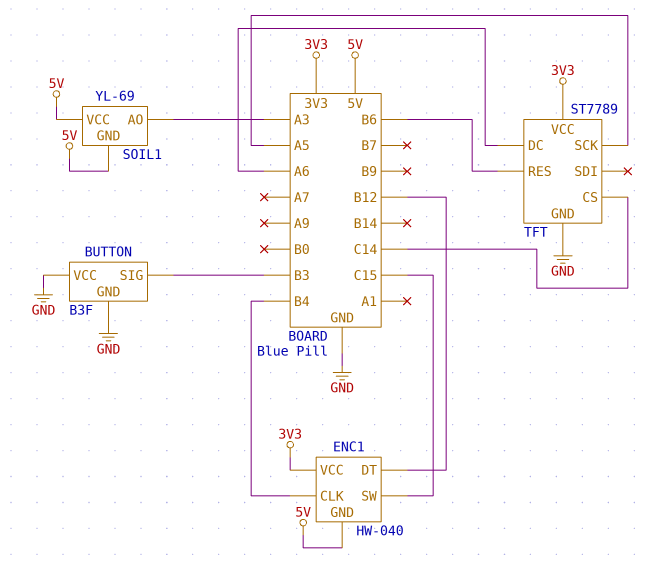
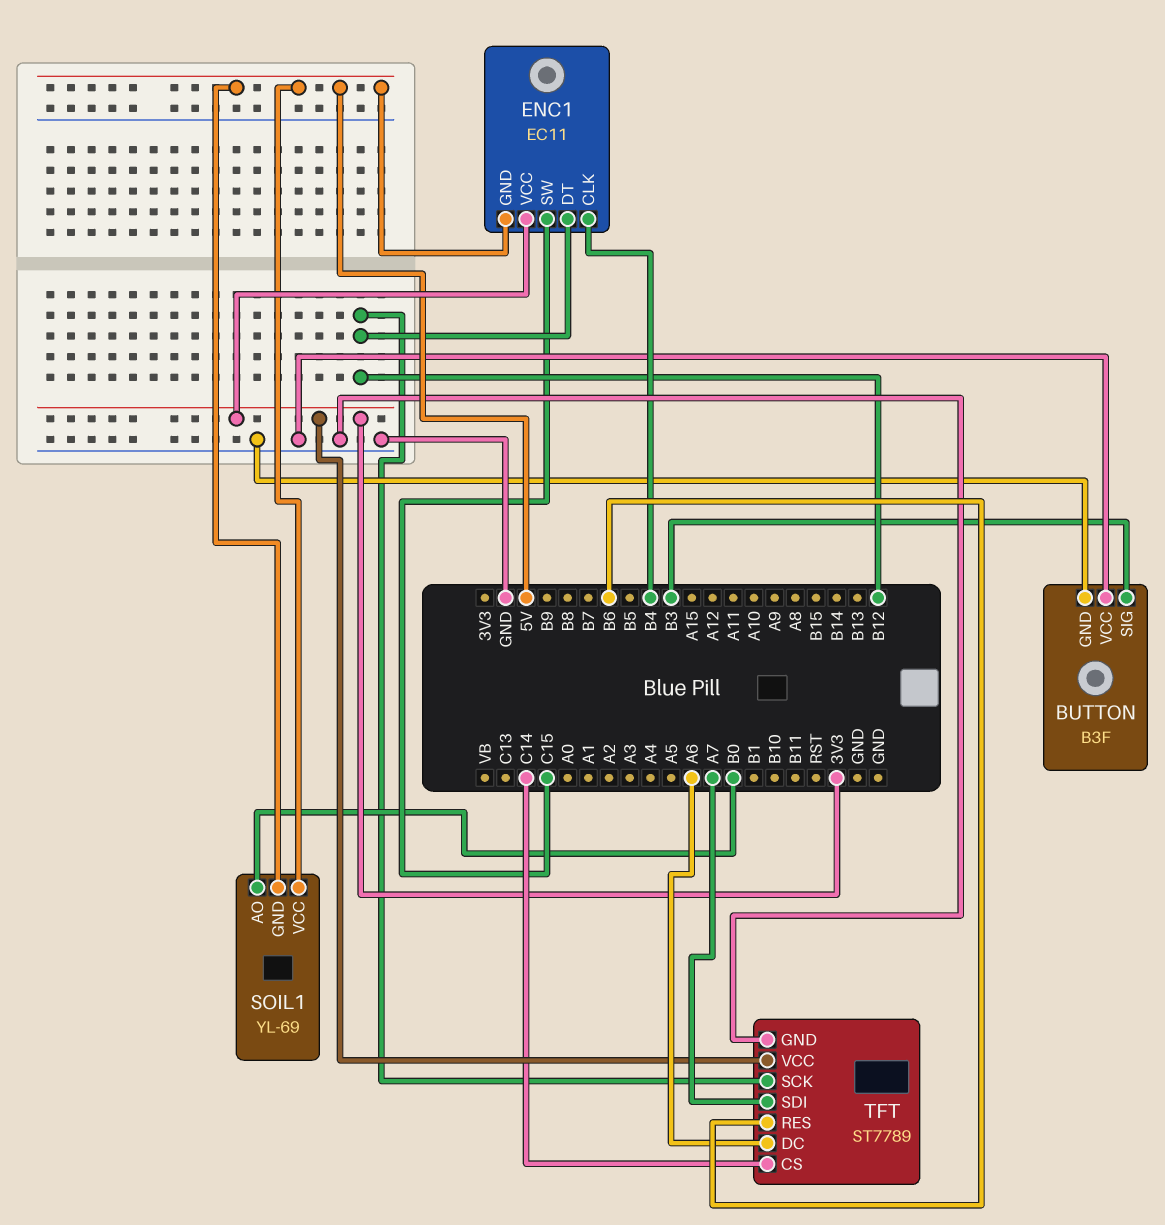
ENC1: HW-040 -> EC11
SOIL1 pin AO: A3 -> B0
TFT pin SCK: A5 -> B12
TFT pin SDI: none -> A7

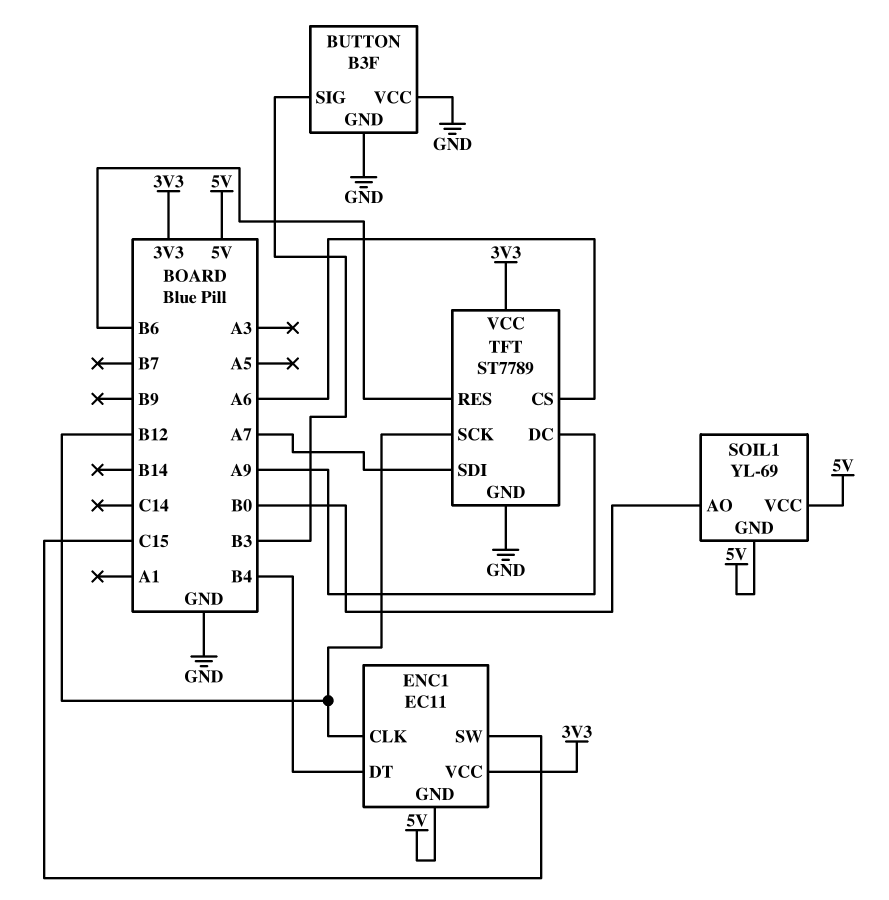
ENC1 pin CLK: B4 -> B12
ENC1 pin DT: B12 -> B4
TFT pin CS: C14 -> A6
TFT pin DC: A6 -> A9

